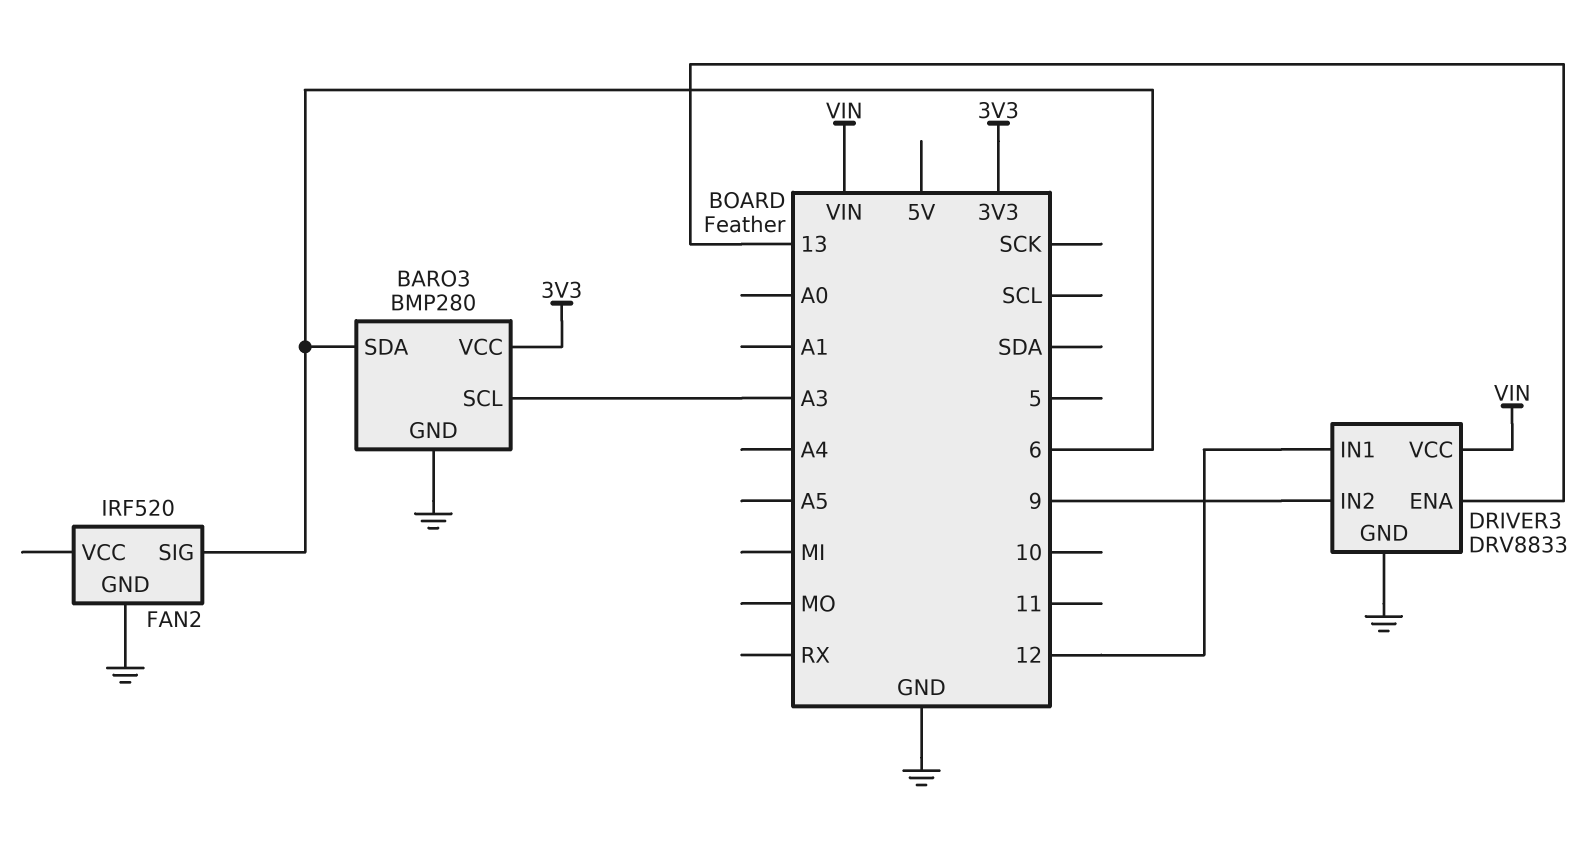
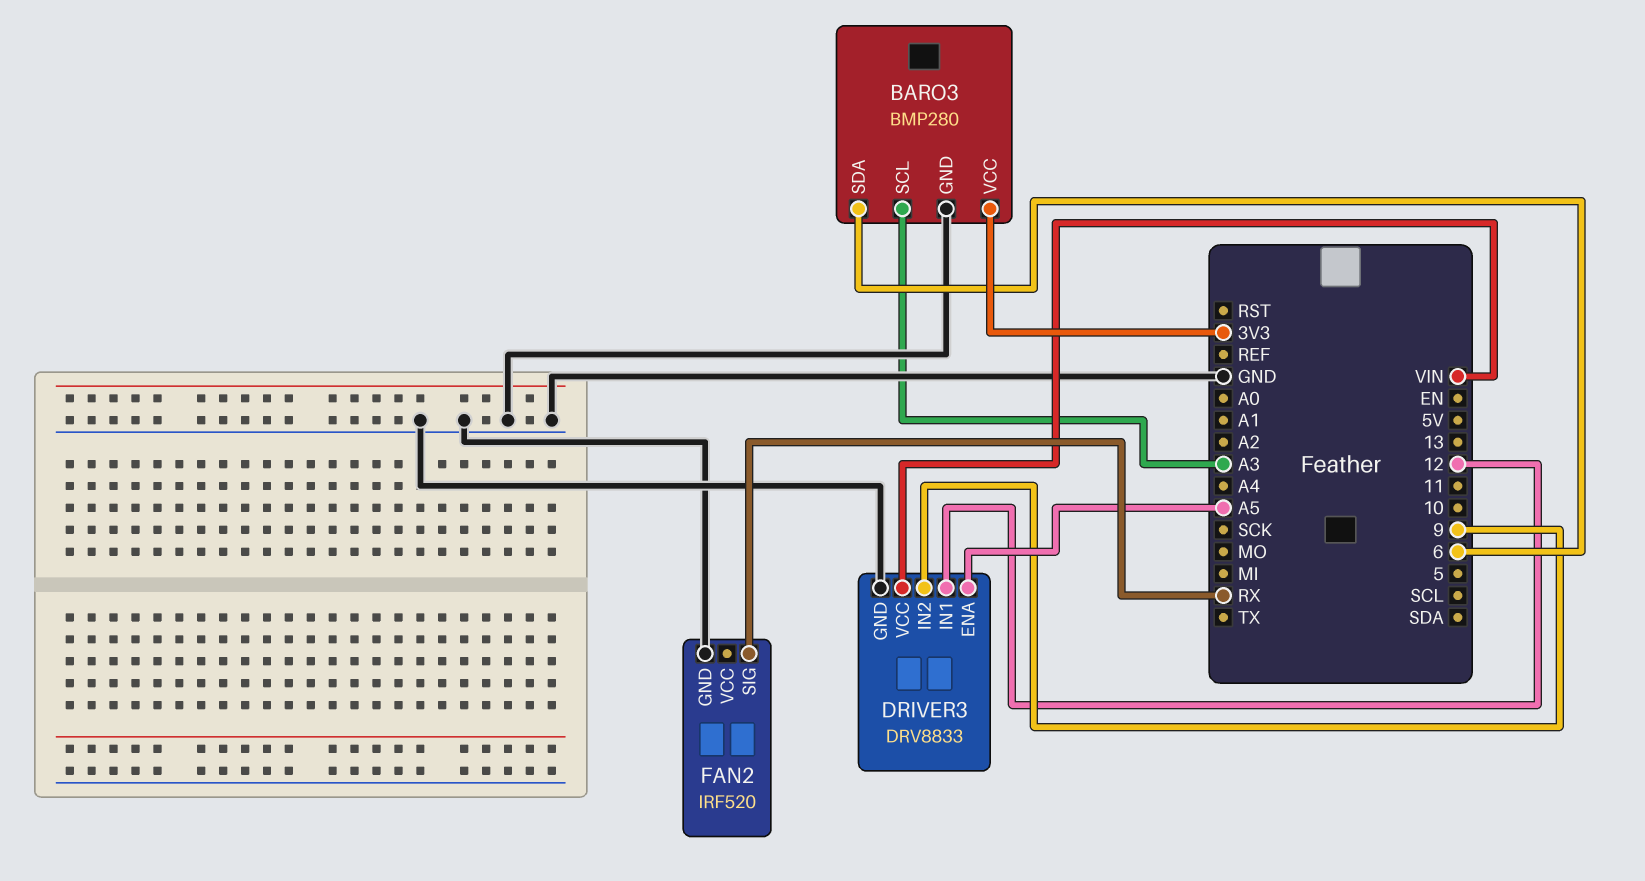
DRIVER3 pin ENA: 13 -> A5
FAN2 pin SIG: 6 -> RX

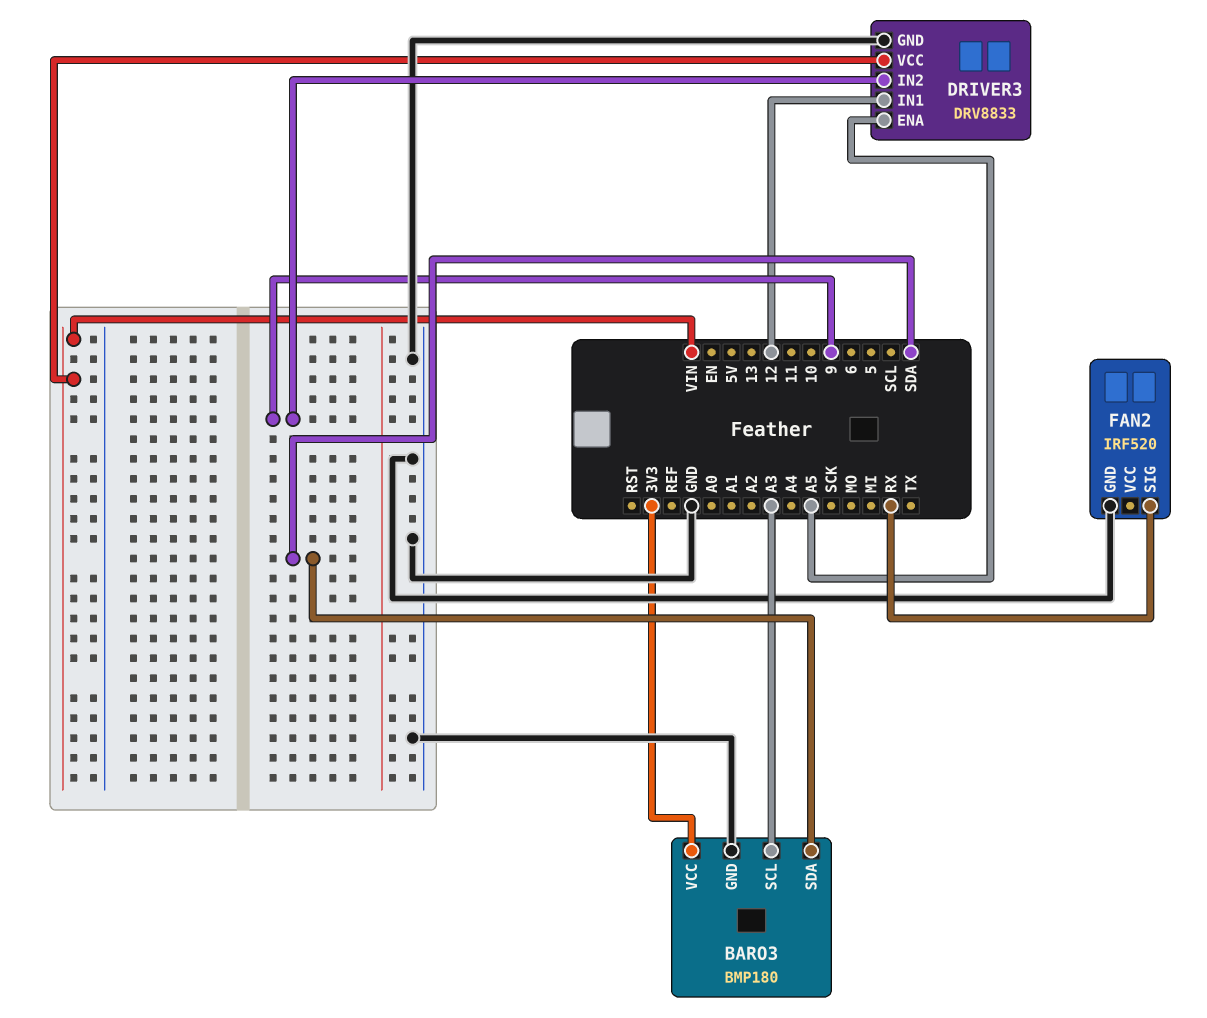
BARO3: BMP280 -> BMP180
BARO3 pin SDA: 6 -> SDA

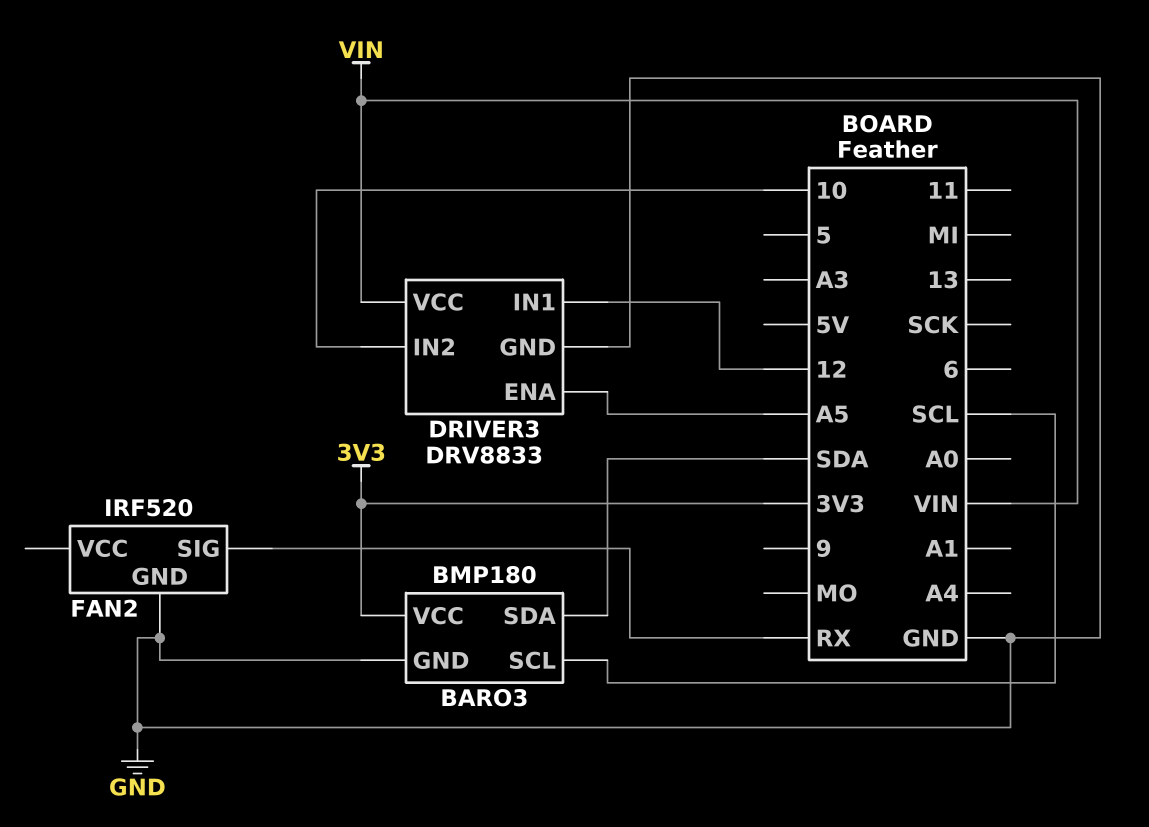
BARO3 pin SCL: A3 -> SCL
DRIVER3 pin IN2: 9 -> 10

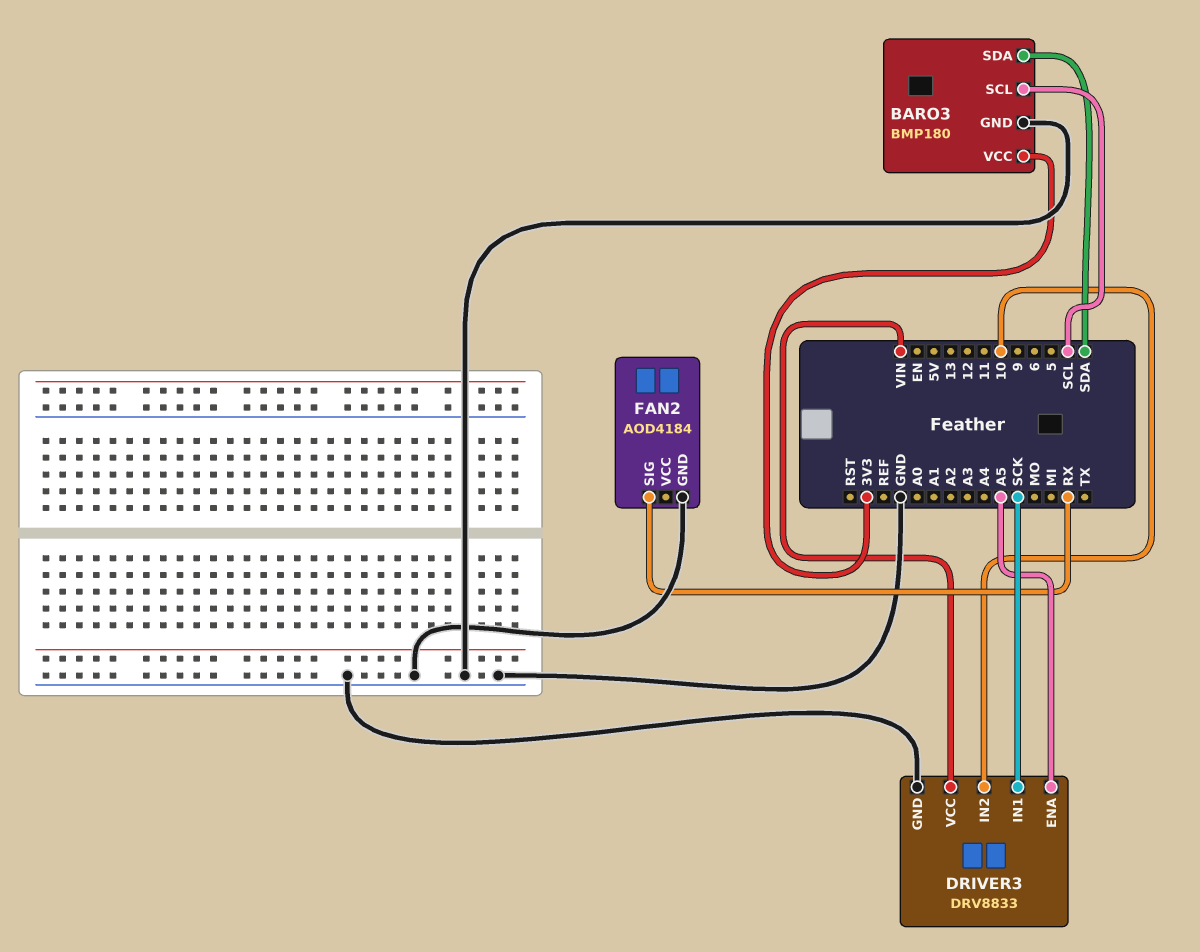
DRIVER3 pin IN1: 12 -> SCK
FAN2: IRF520 -> AOD4184

